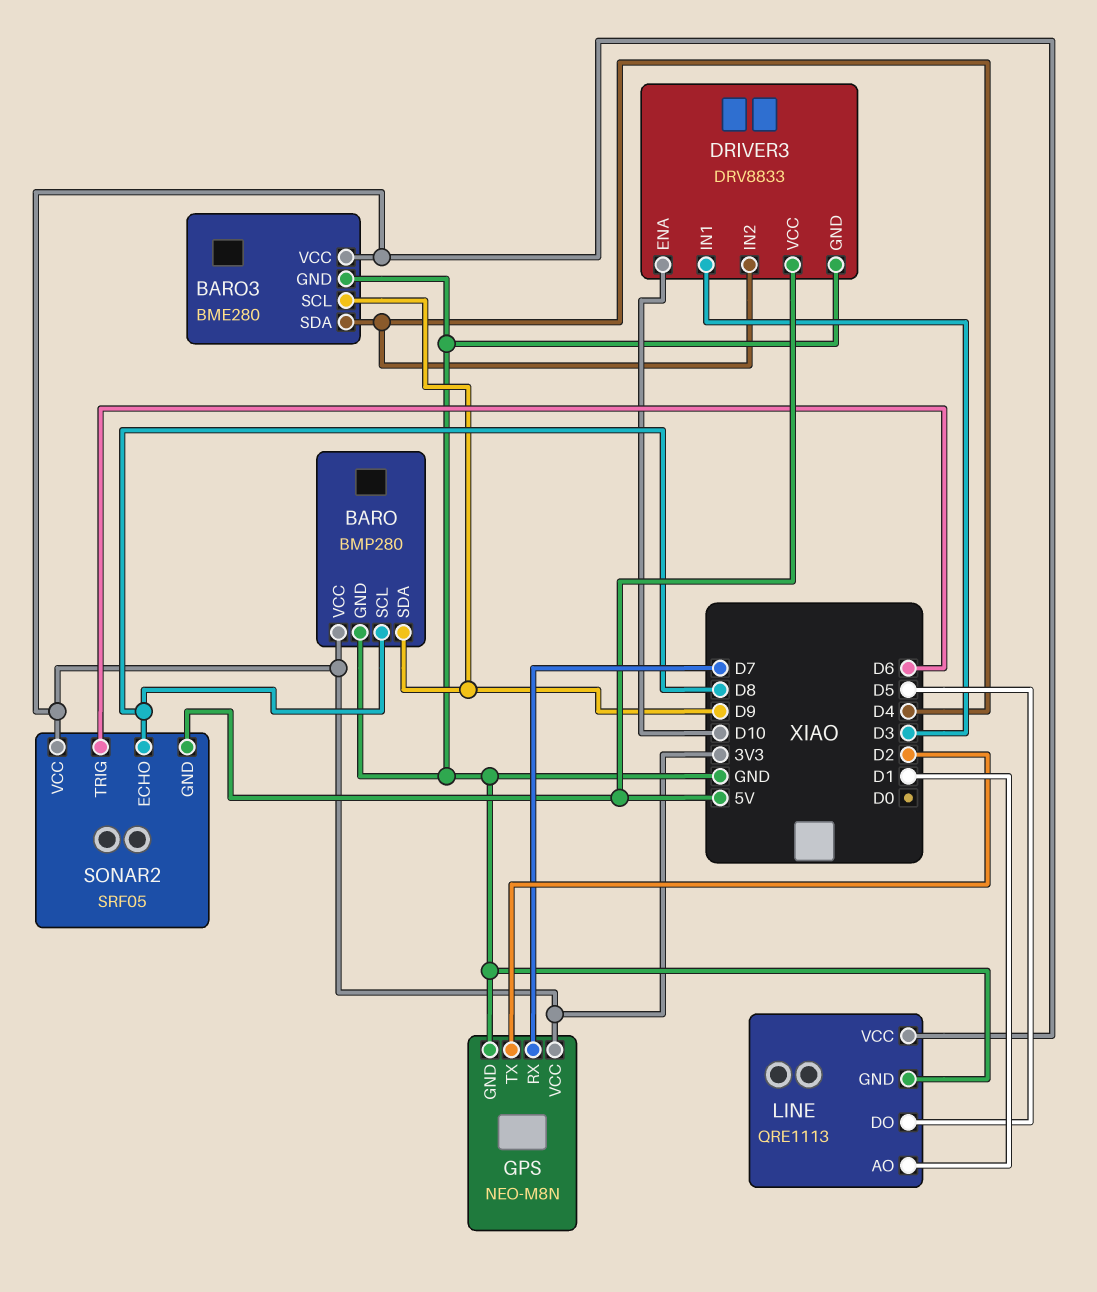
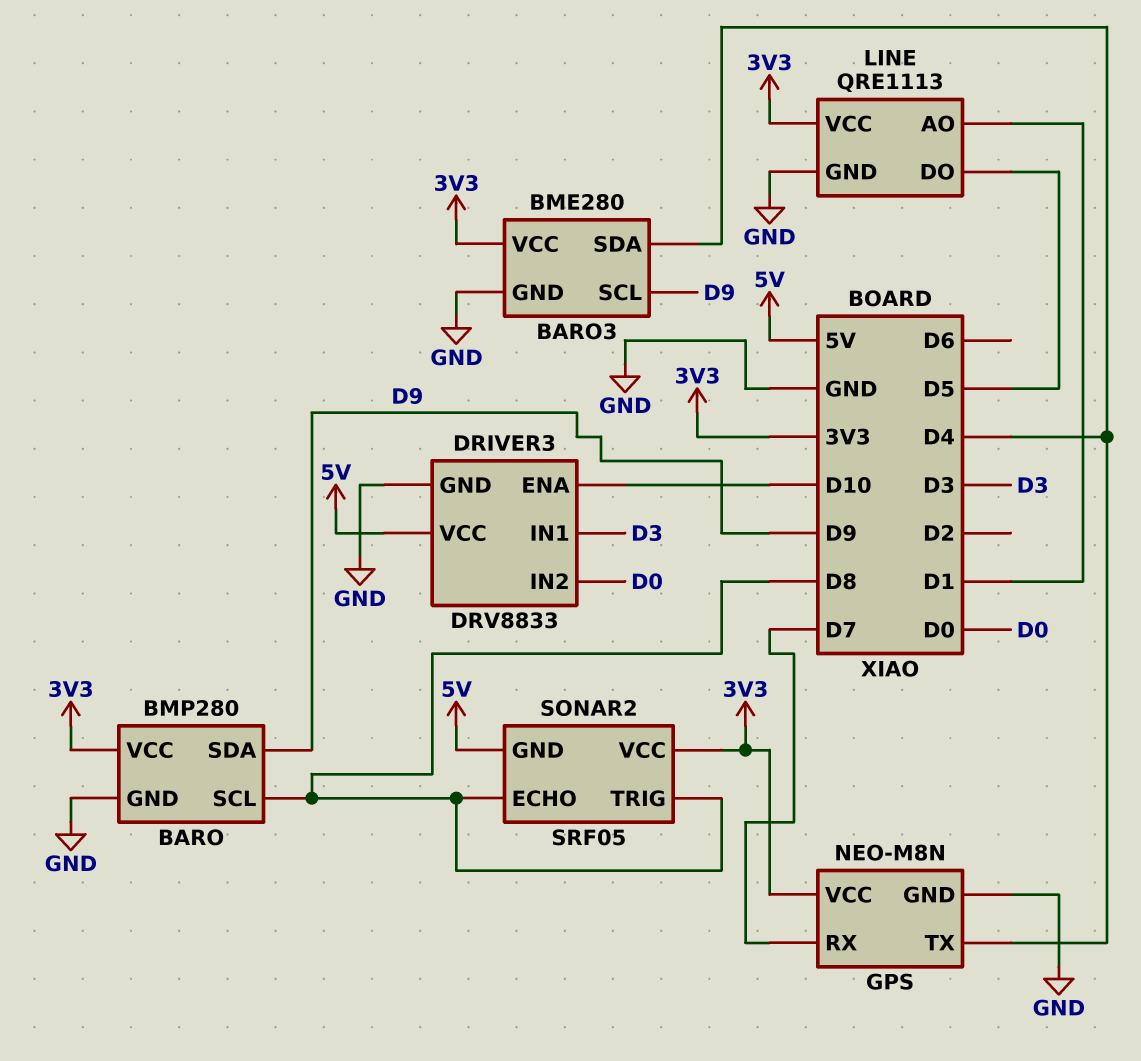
DRIVER3 pin IN2: D4 -> D0
GPS pin TX: D2 -> D4
SONAR2 pin TRIG: D6 -> D8

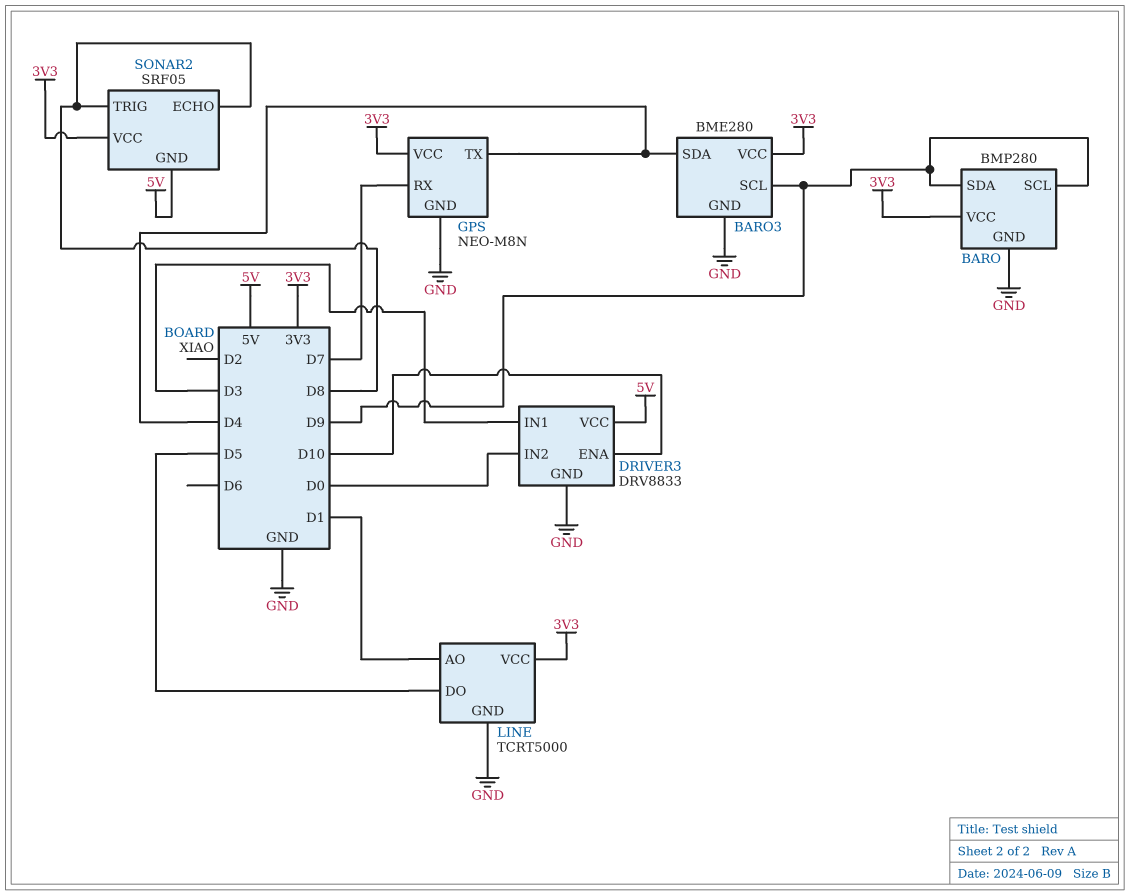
BARO pin SCL: D8 -> D9
LINE: QRE1113 -> TCRT5000

